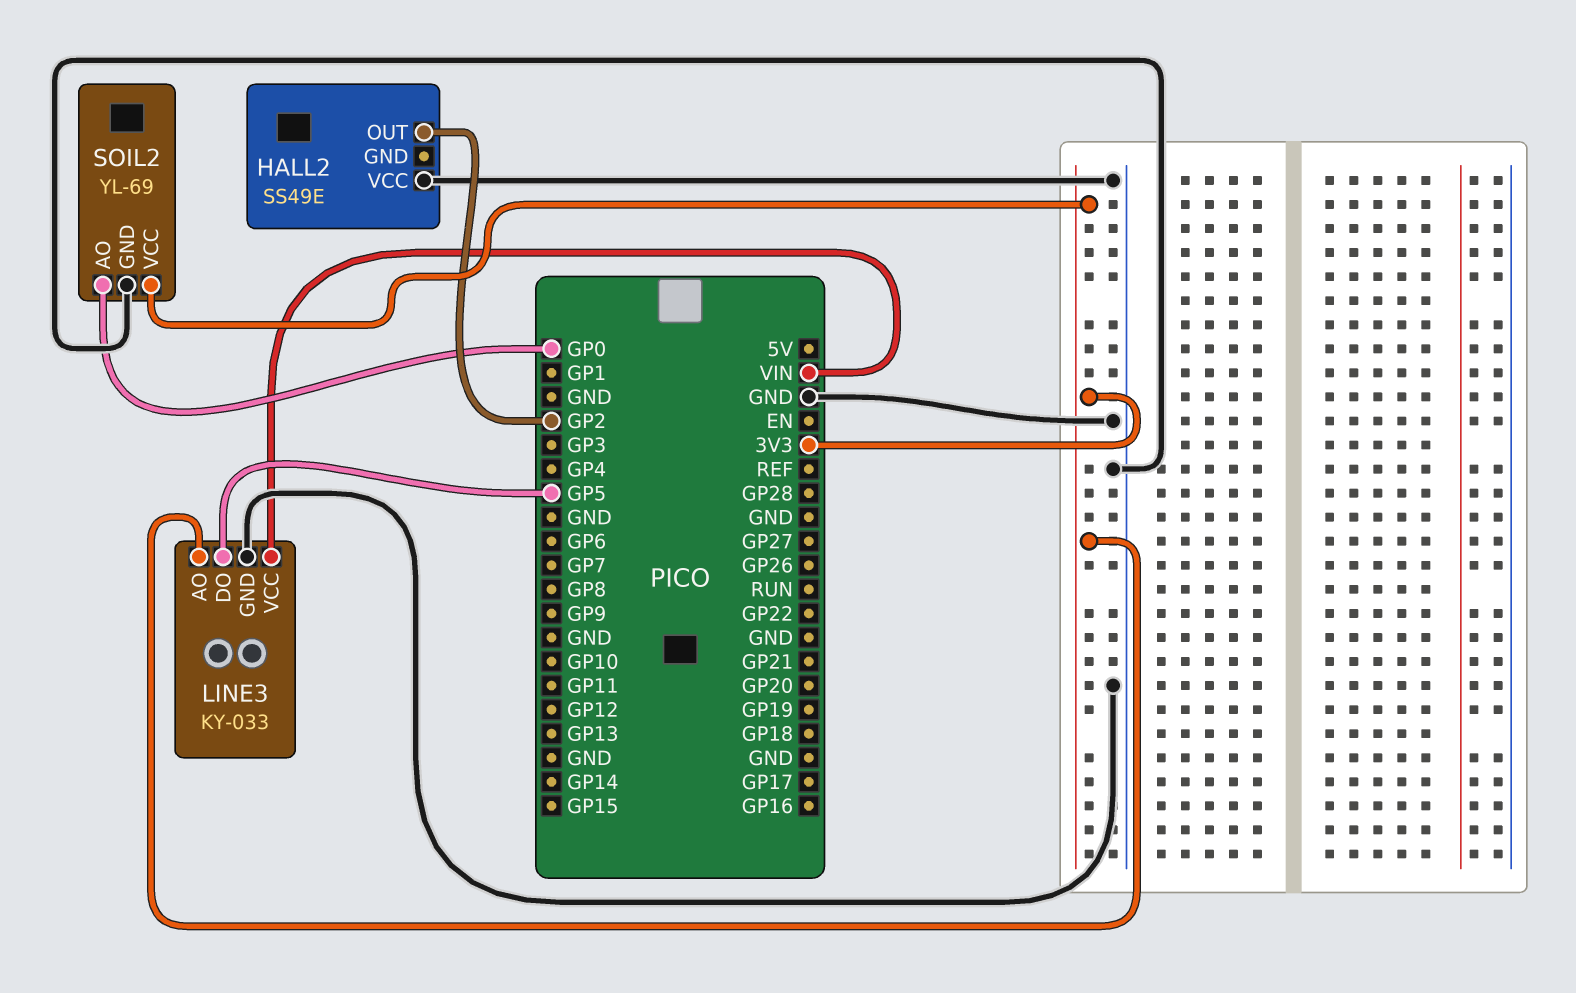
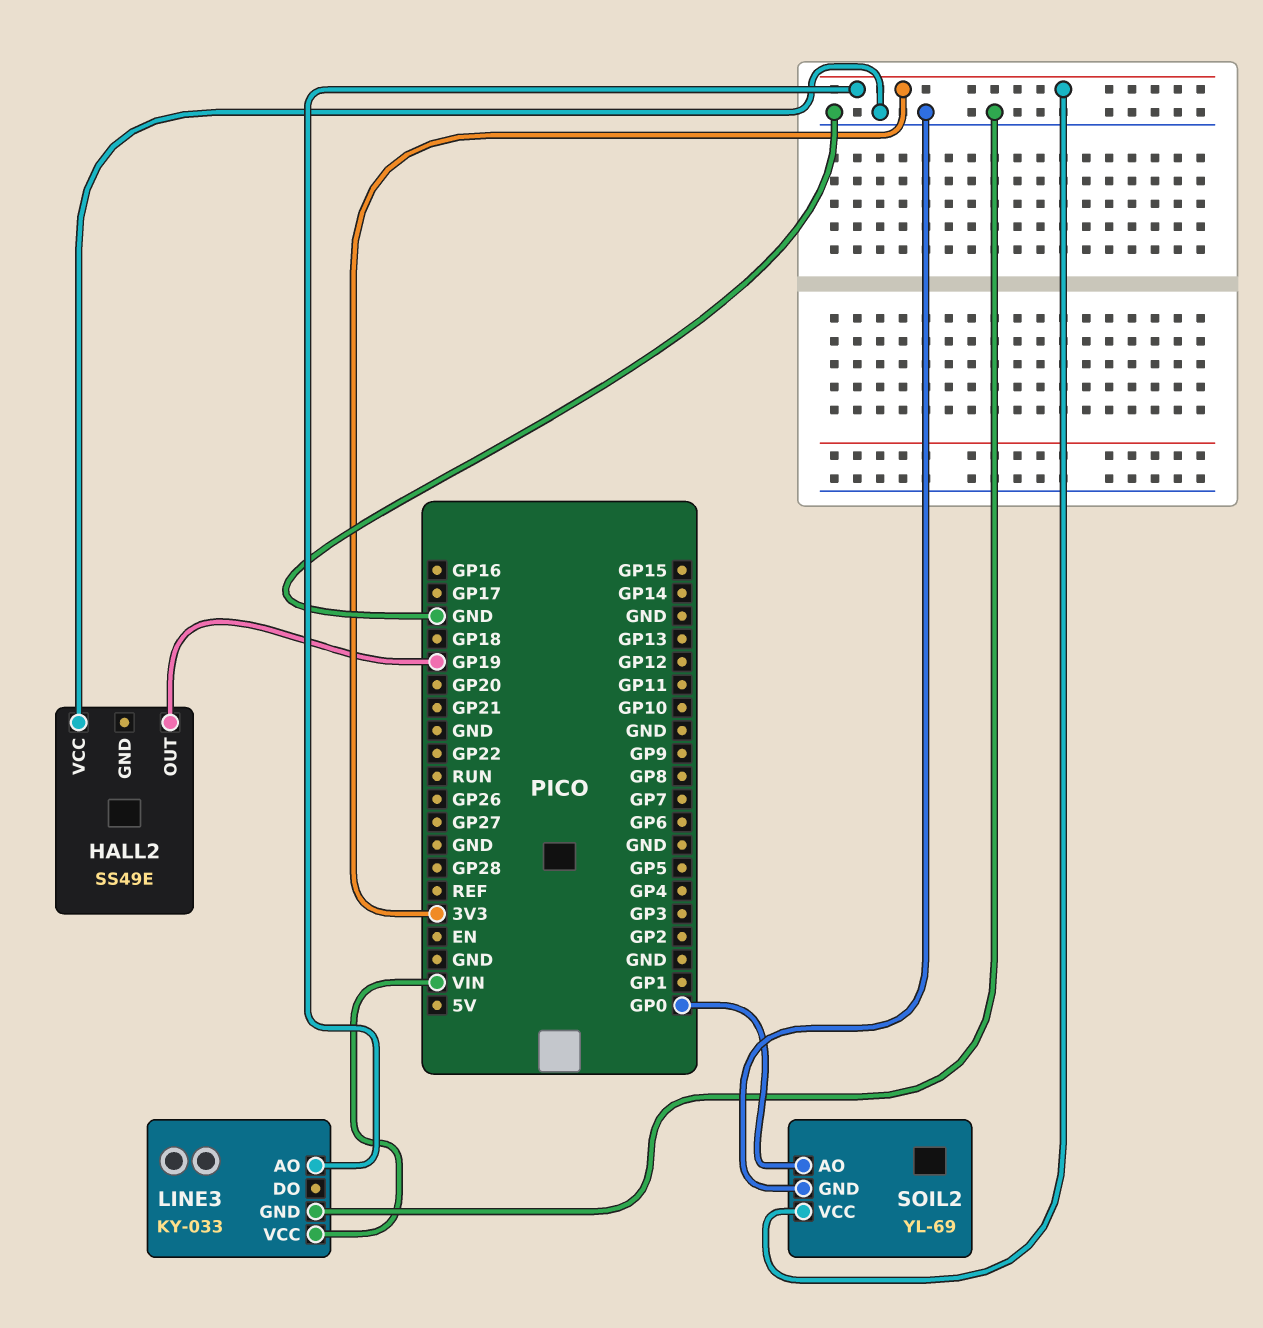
HALL2 pin OUT: GP2 -> GP19
LINE3 pin DO: GP5 -> none

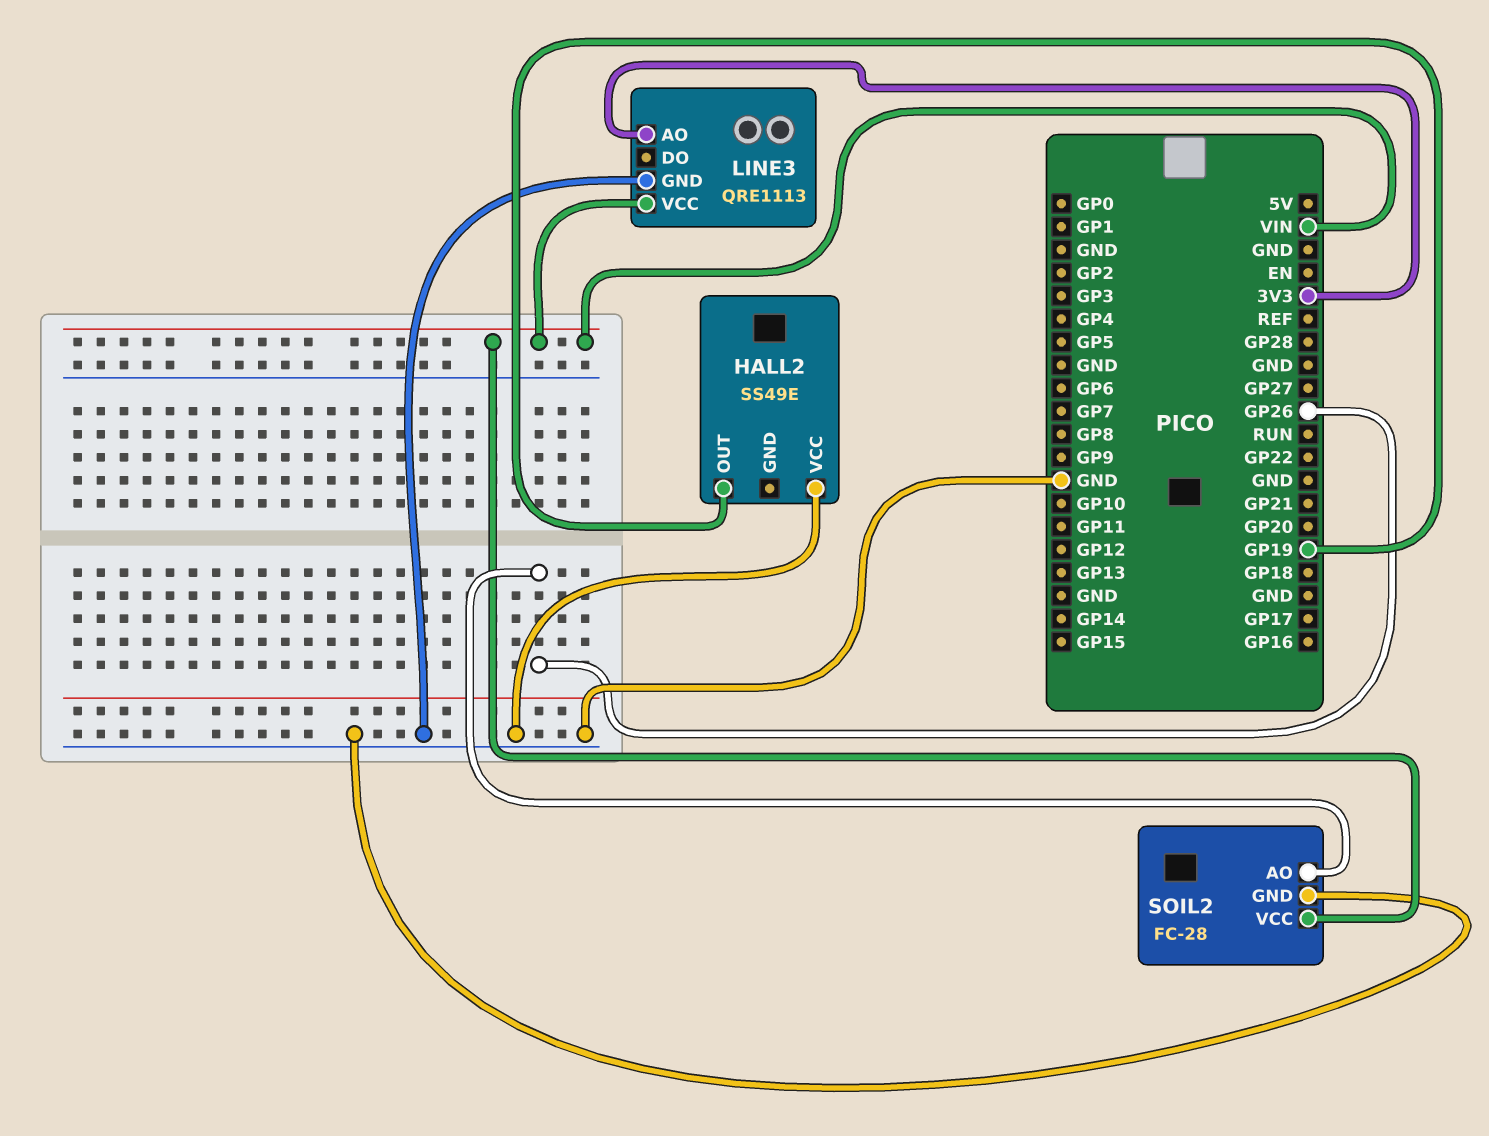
LINE3: KY-033 -> QRE1113
SOIL2: YL-69 -> FC-28
SOIL2 pin AO: GP0 -> GP26
SOIL2 pin VCC: 3V3 -> VIN

